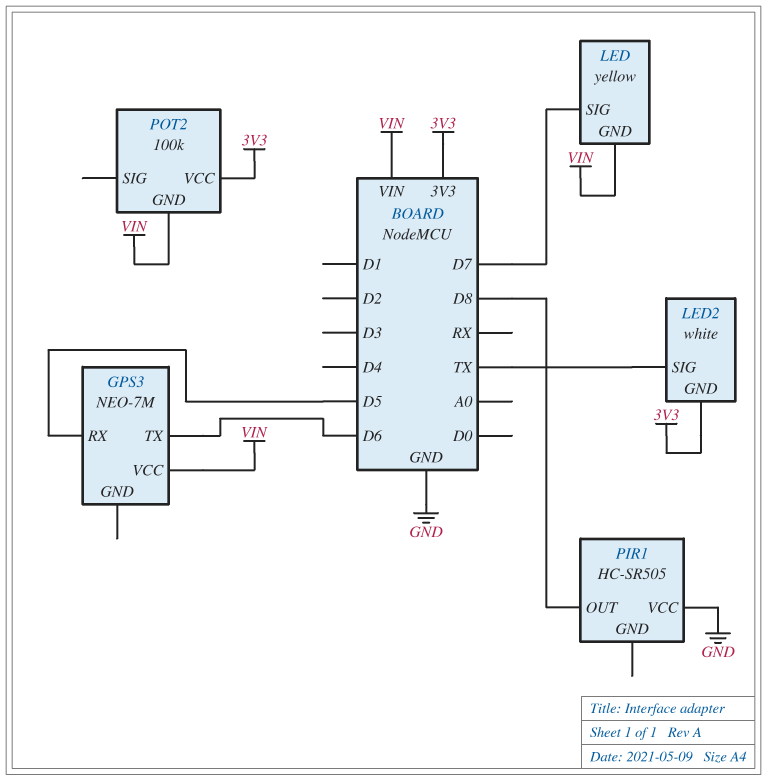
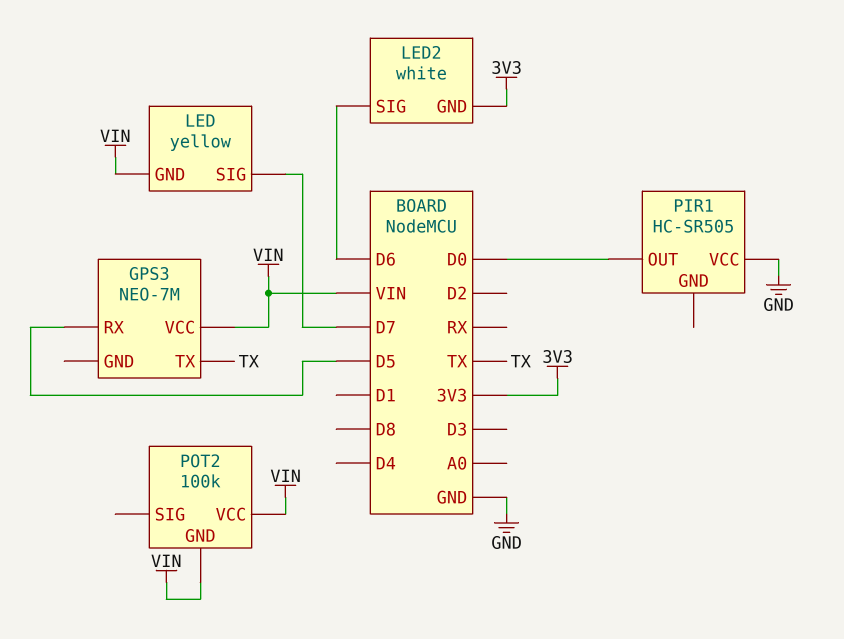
GPS3 pin TX: D6 -> TX
LED2 pin SIG: TX -> D6
PIR1 pin OUT: D8 -> D0
POT2 pin VCC: 3V3 -> VIN

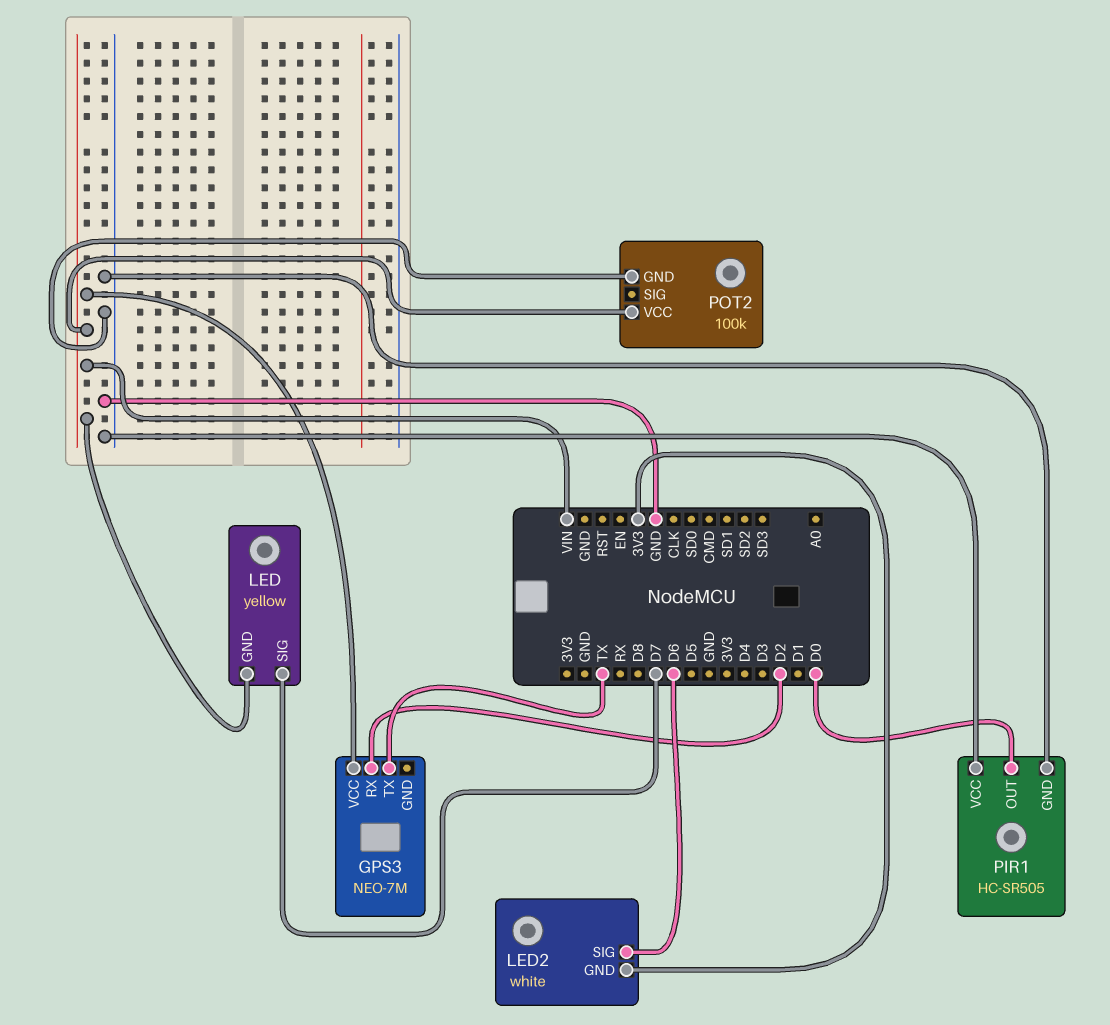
GPS3 pin RX: D5 -> D2
PIR1 pin GND: none -> GND
POT2 pin GND: VIN -> GND

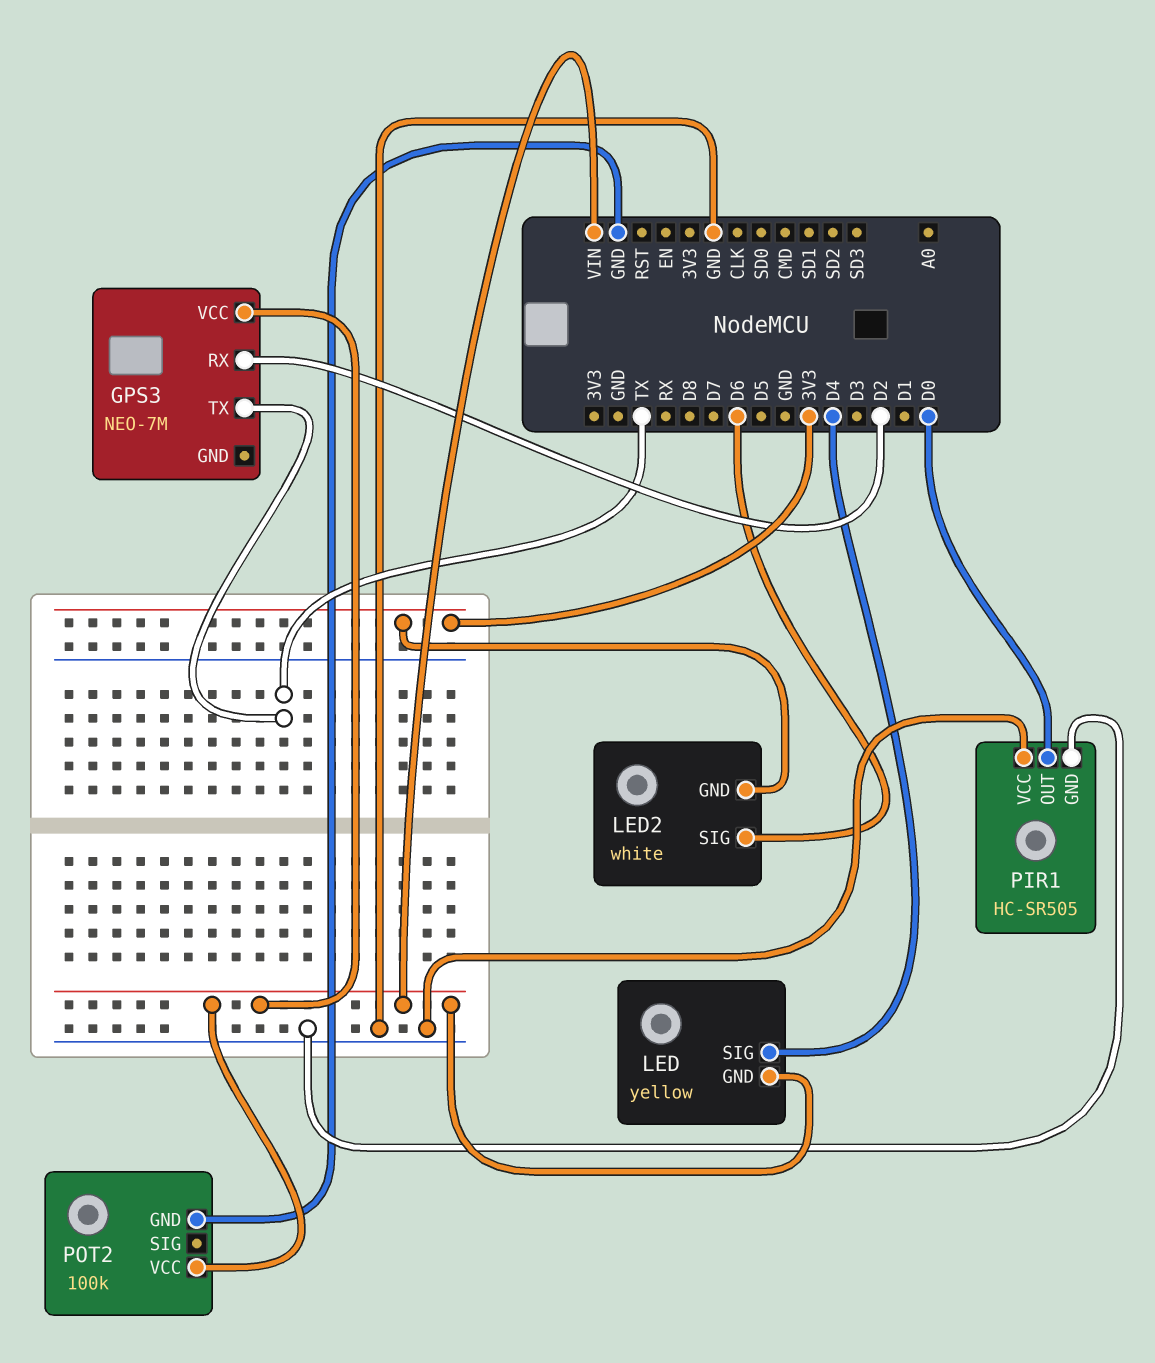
LED pin SIG: D7 -> D4

